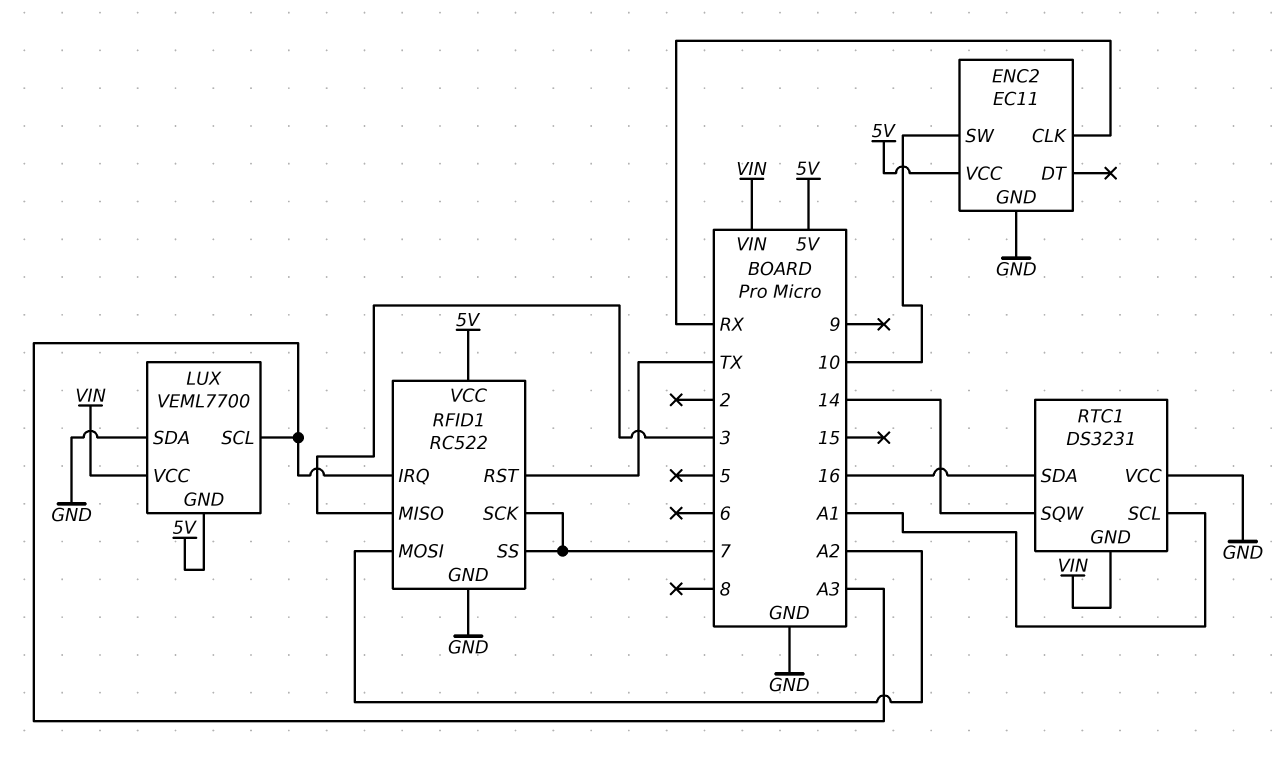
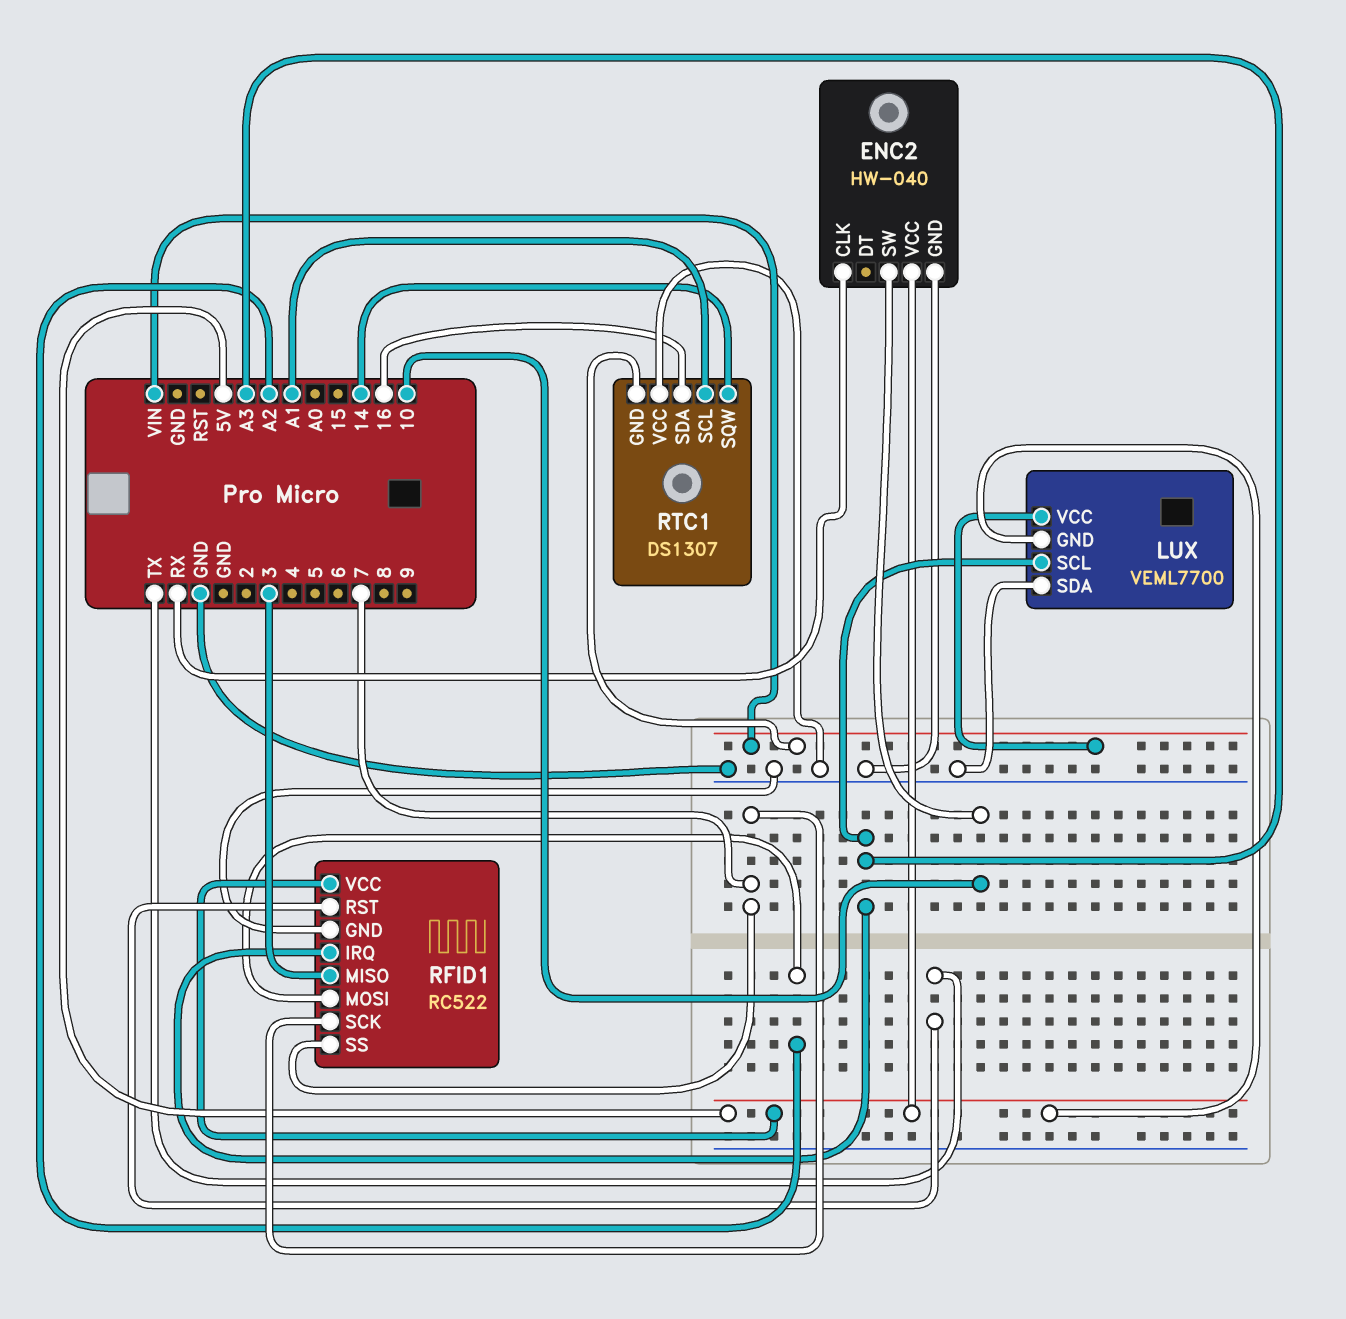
ENC2: EC11 -> HW-040
RTC1: DS3231 -> DS1307

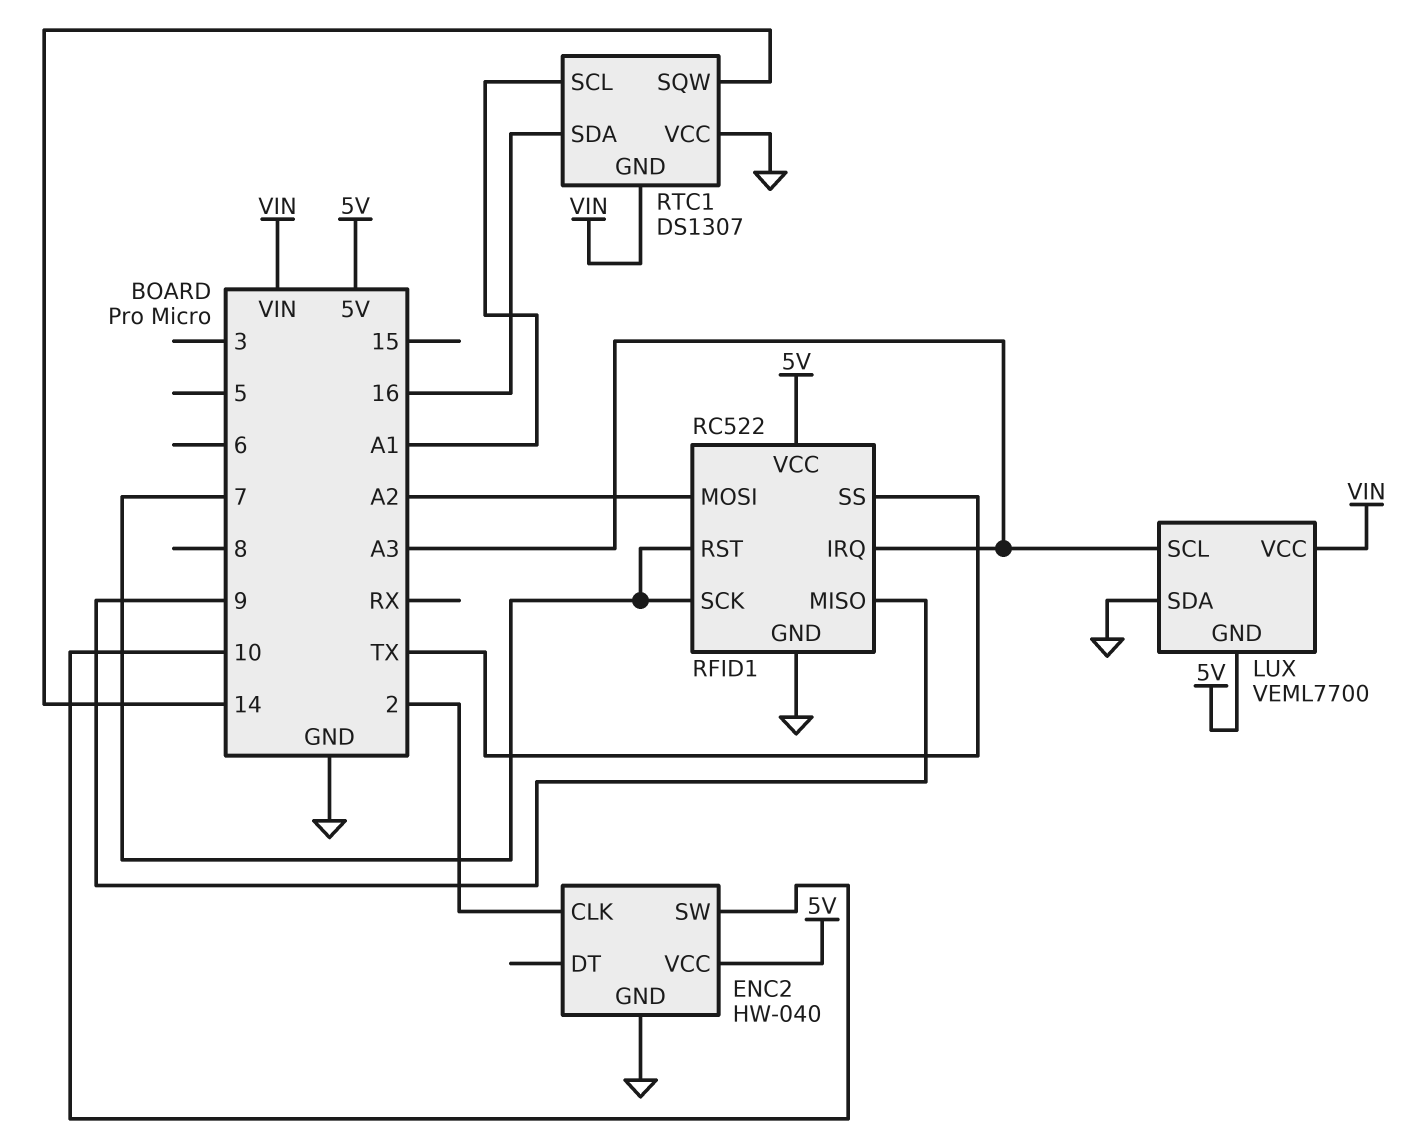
ENC2 pin CLK: RX -> 2
RFID1 pin MISO: 3 -> 9
RFID1 pin RST: TX -> 7
RFID1 pin SS: 7 -> TX

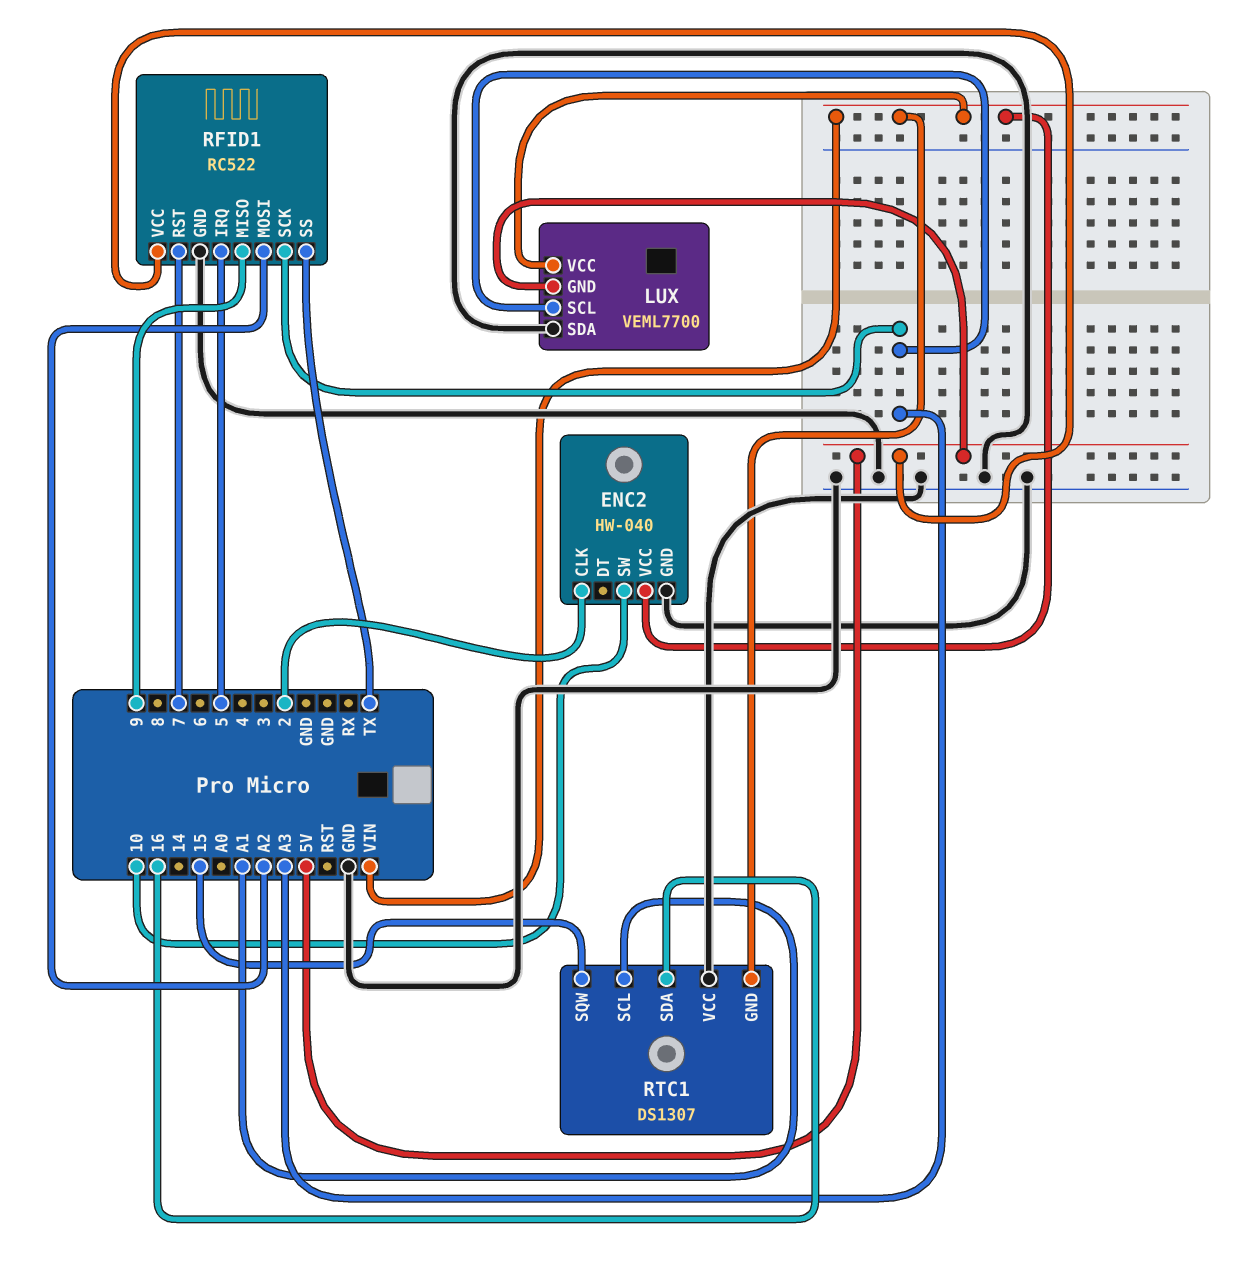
ENC2 pin VCC: 5V -> VIN
RFID1 pin IRQ: A3 -> 5
RFID1 pin SCK: 7 -> A3
RTC1 pin SQW: 14 -> 15

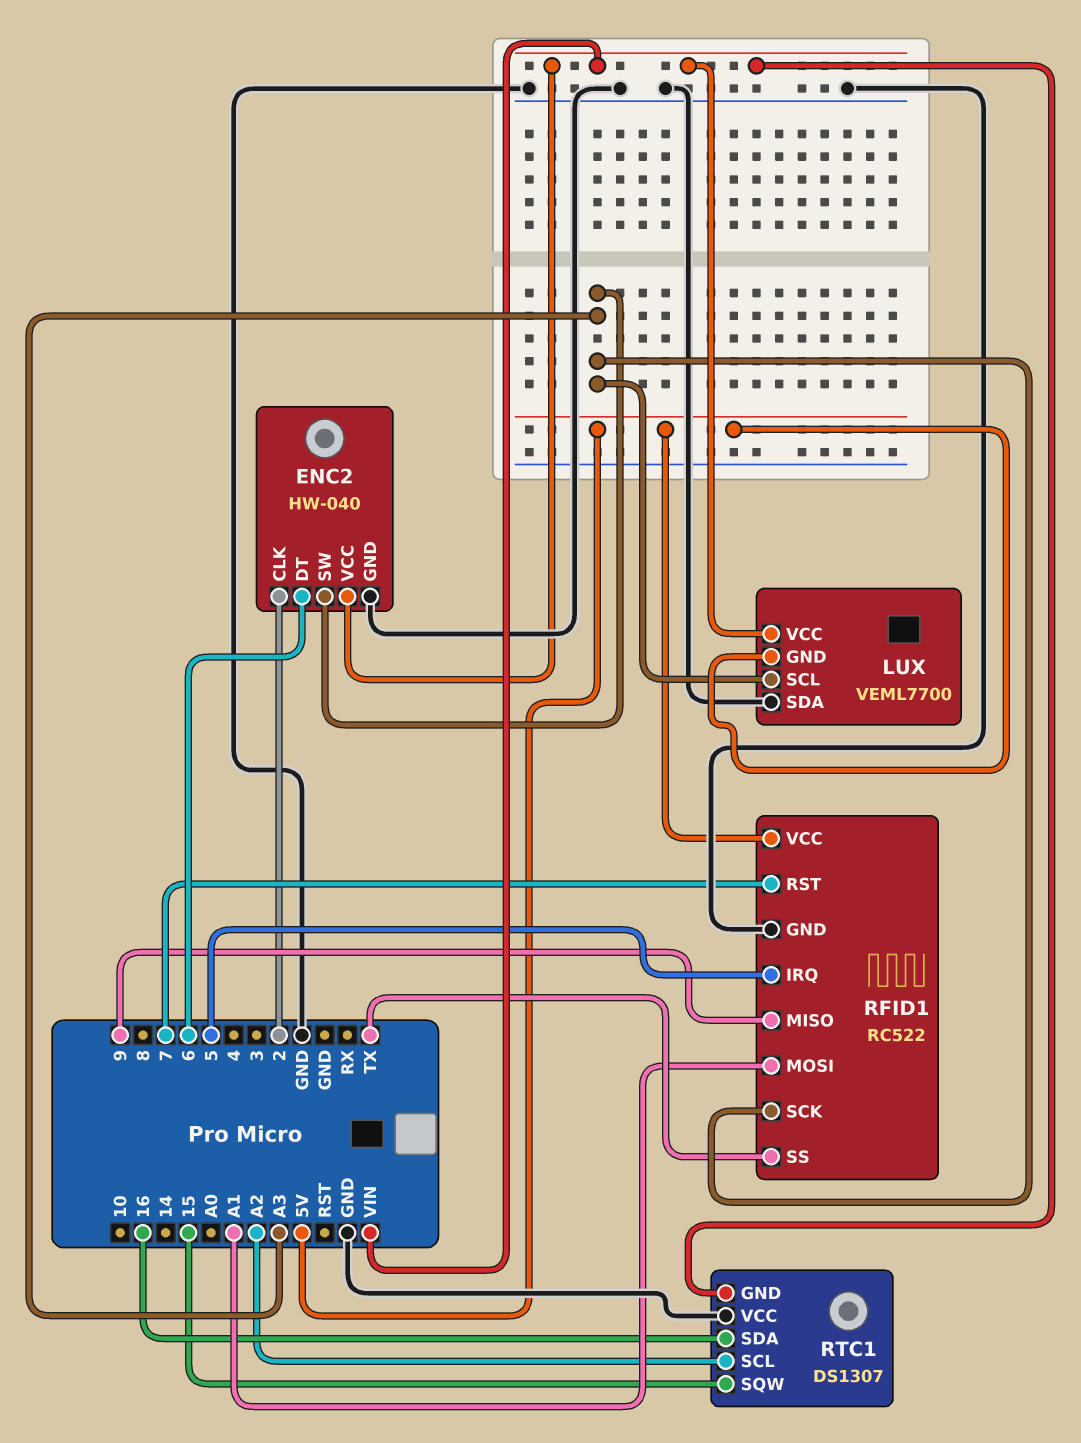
ENC2 pin DT: none -> 6
ENC2 pin SW: 10 -> A3
RFID1 pin MOSI: A2 -> A1
RTC1 pin SCL: A1 -> A2

